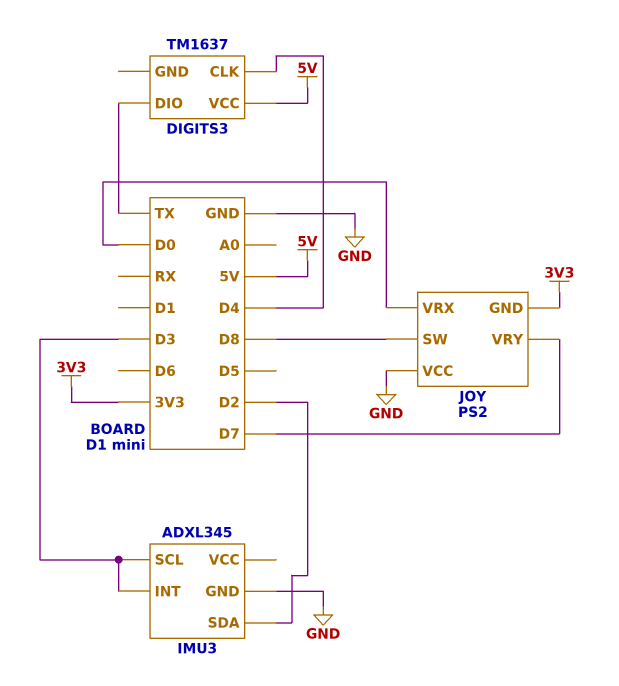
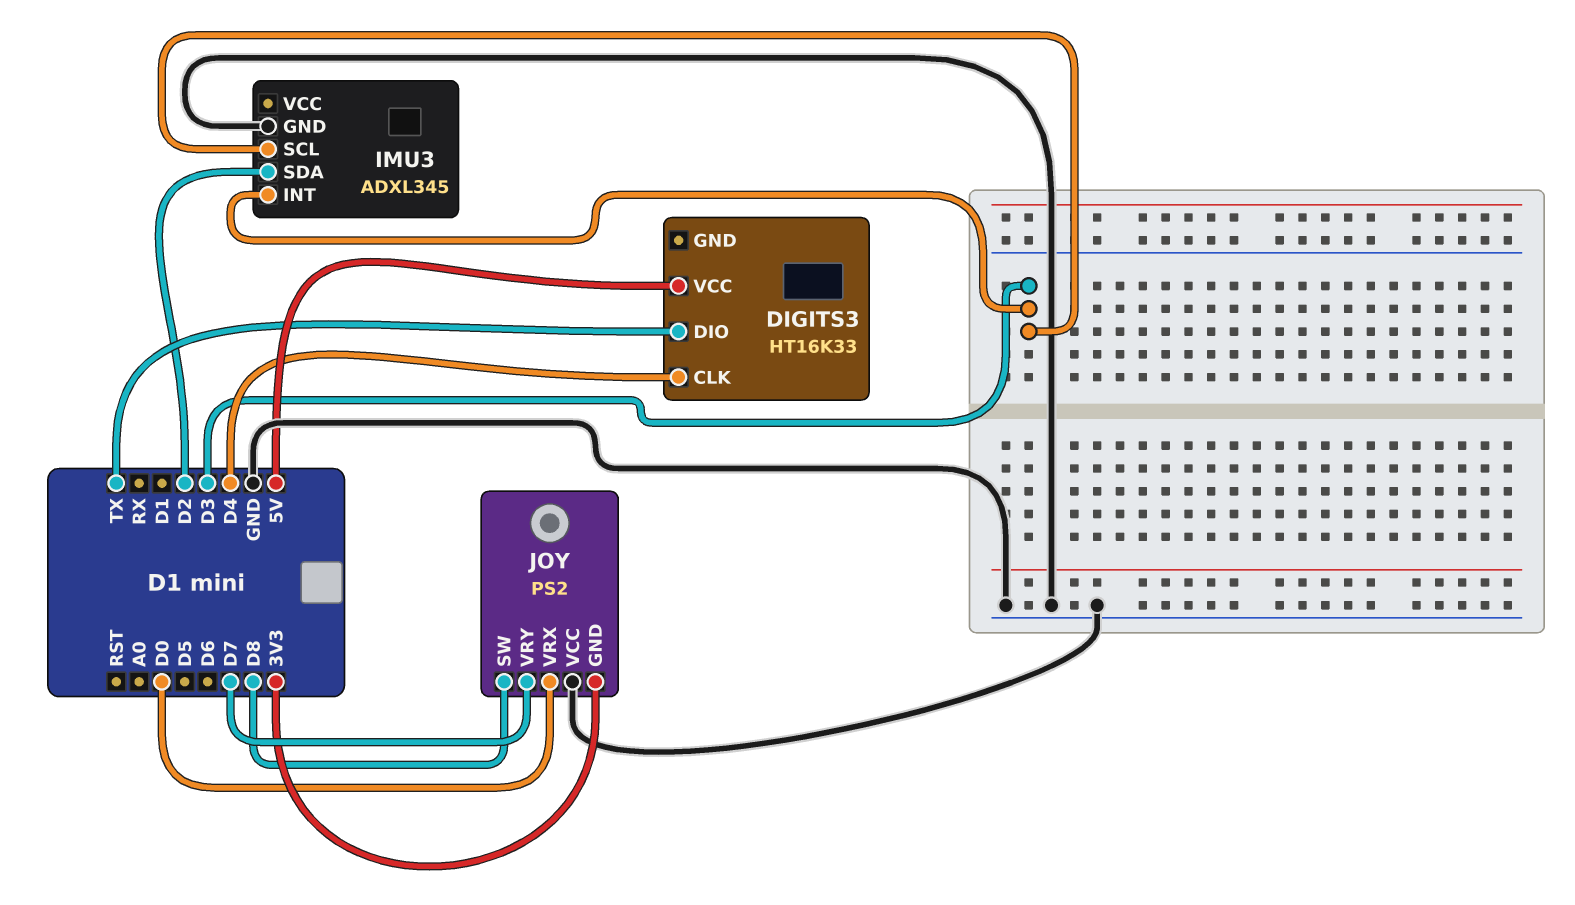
DIGITS3: TM1637 -> HT16K33

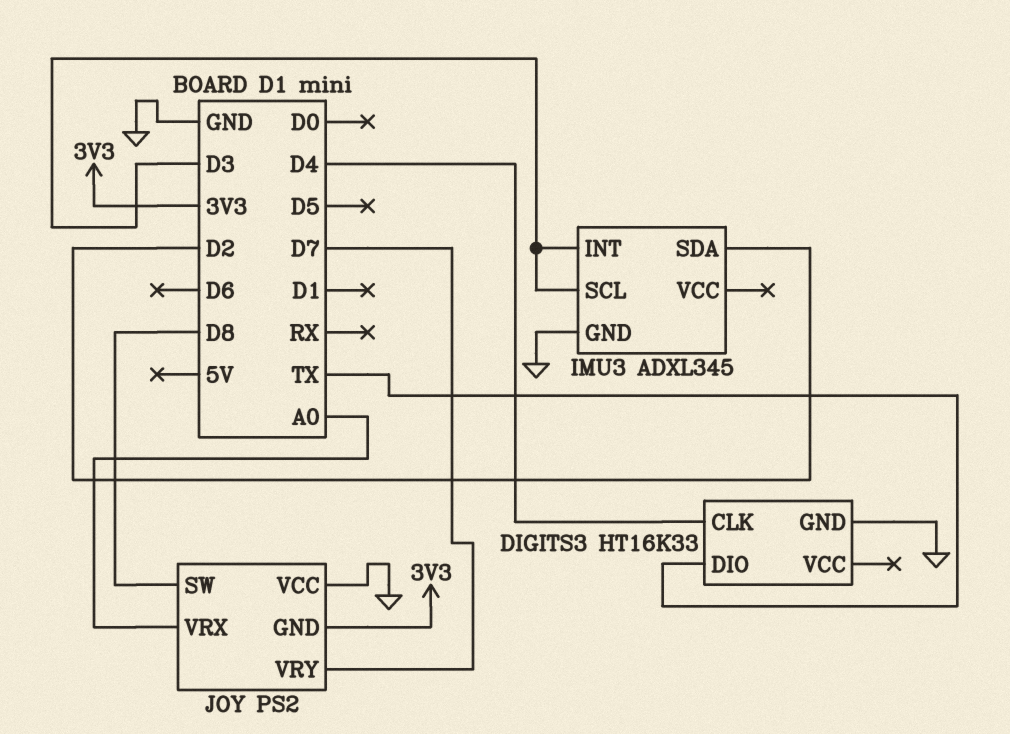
DIGITS3 pin GND: none -> GND
DIGITS3 pin VCC: 5V -> none
JOY pin VRX: D0 -> A0

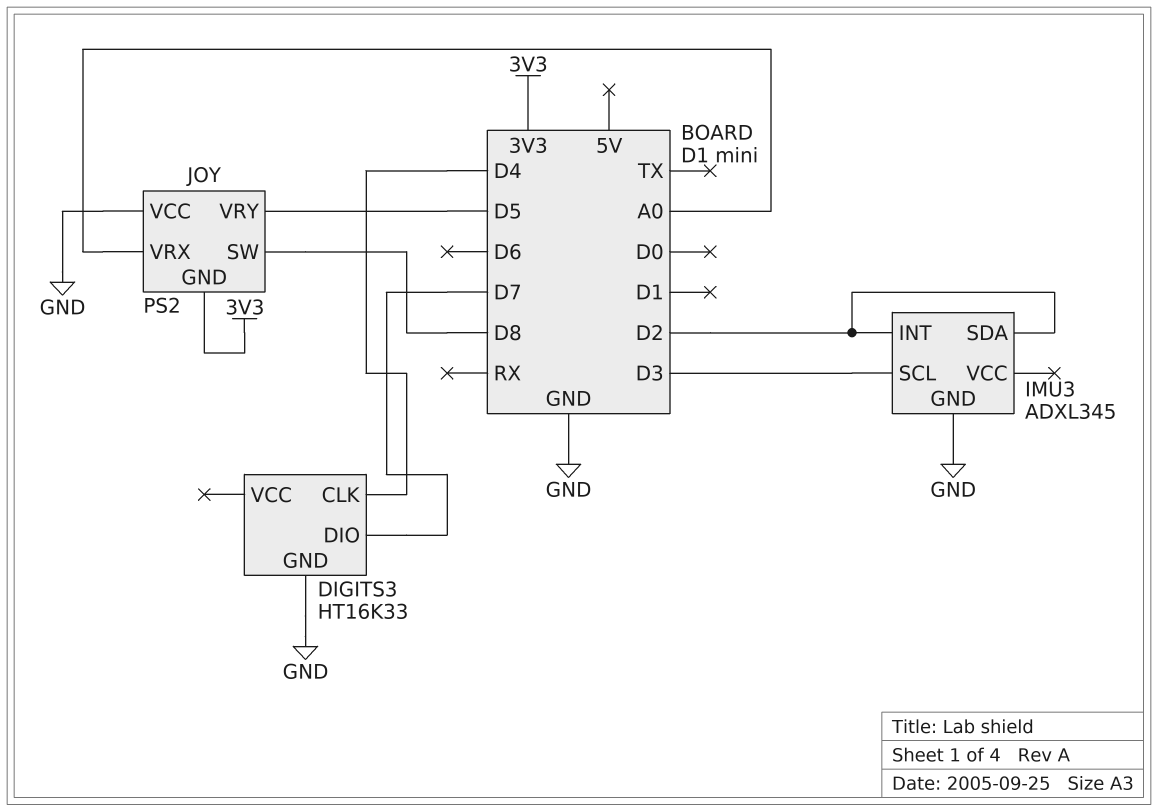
DIGITS3 pin DIO: TX -> D7
IMU3 pin INT: D3 -> D2
JOY pin VRY: D7 -> D5

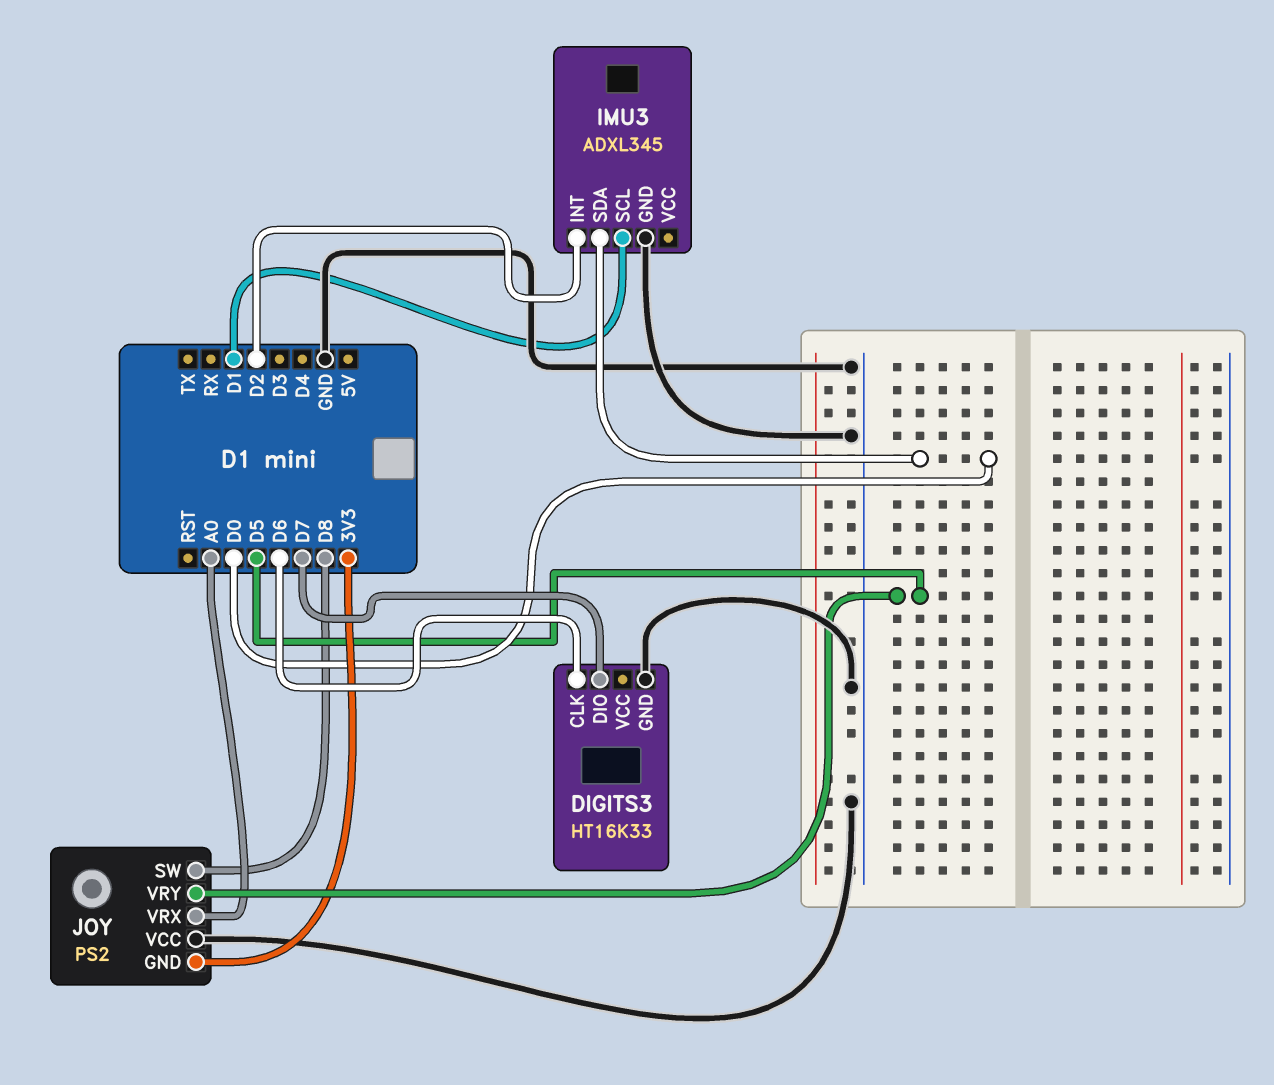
DIGITS3 pin CLK: D4 -> D6
IMU3 pin SCL: D3 -> D1
IMU3 pin SDA: D2 -> D0

